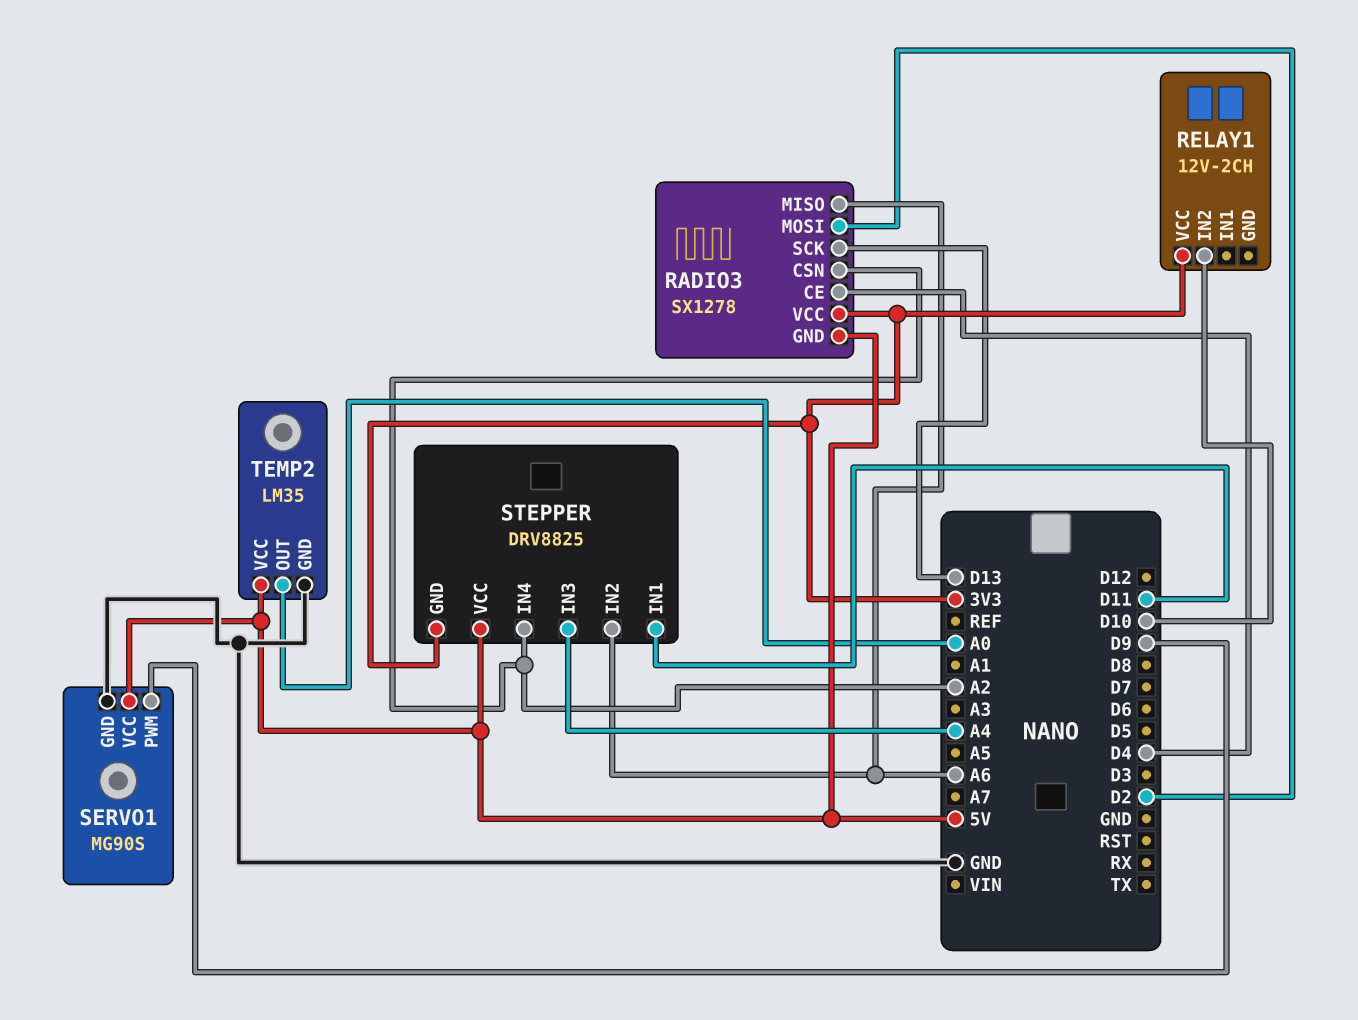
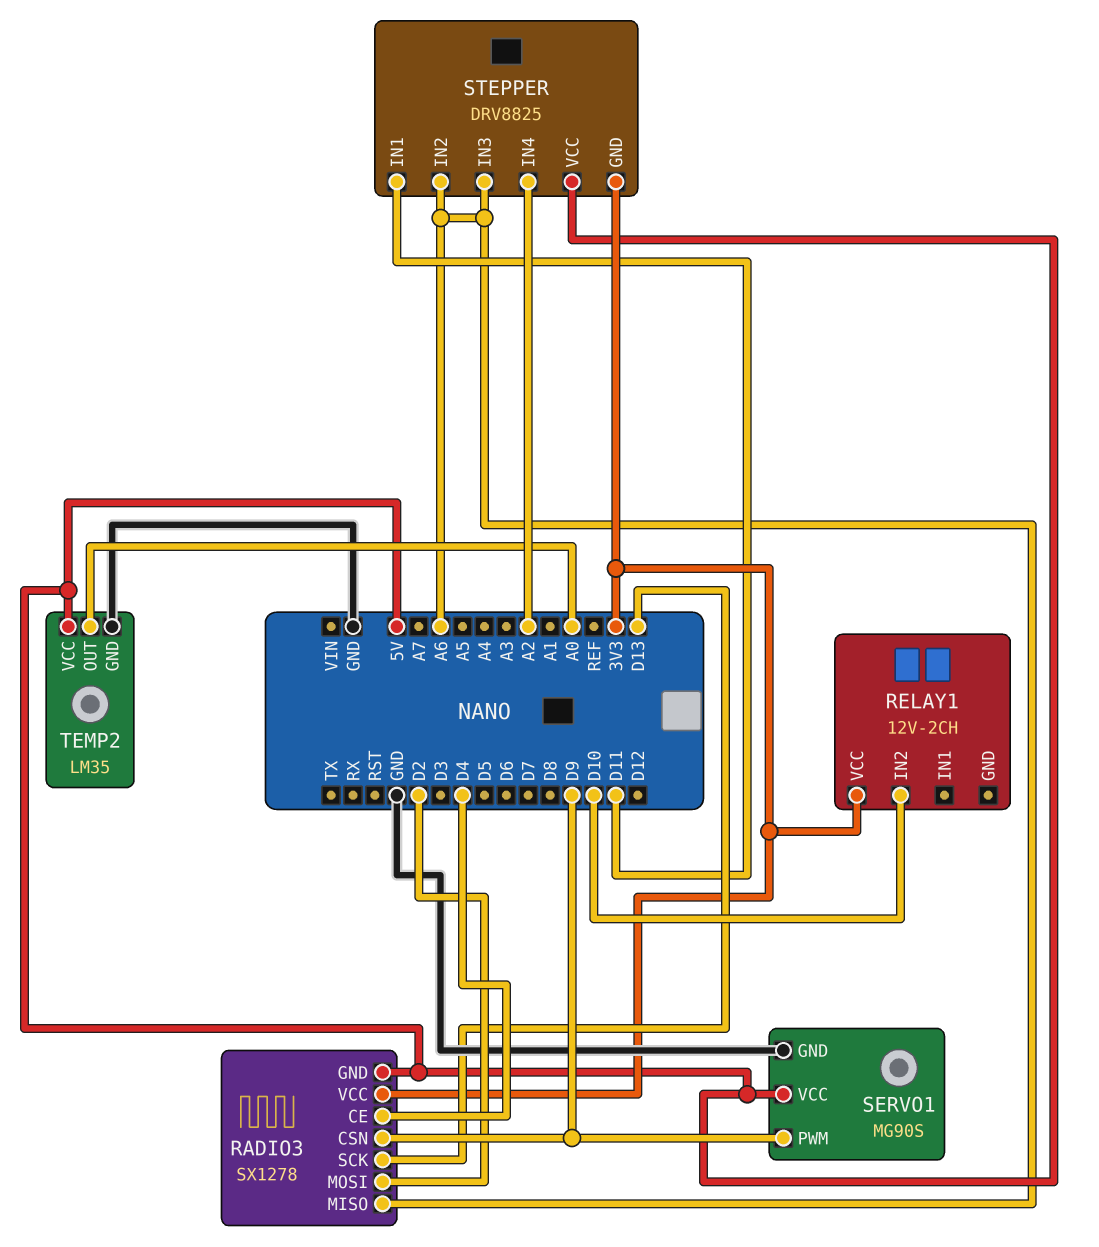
RADIO3 pin CSN: A2 -> D9
STEPPER pin IN3: A4 -> A6

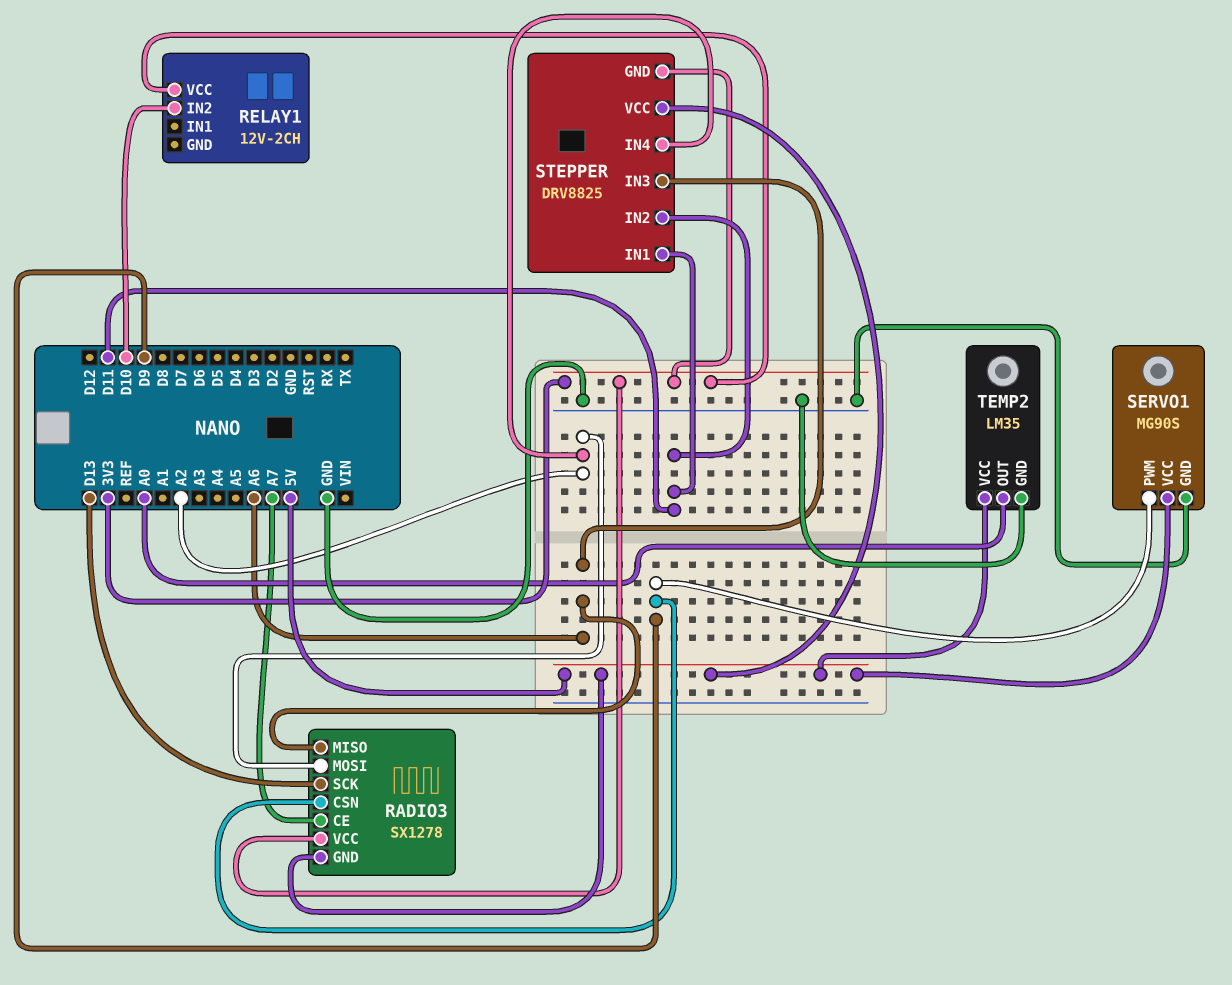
RADIO3 pin CE: D4 -> A7
RADIO3 pin MOSI: D2 -> A2
STEPPER pin IN2: A6 -> D11

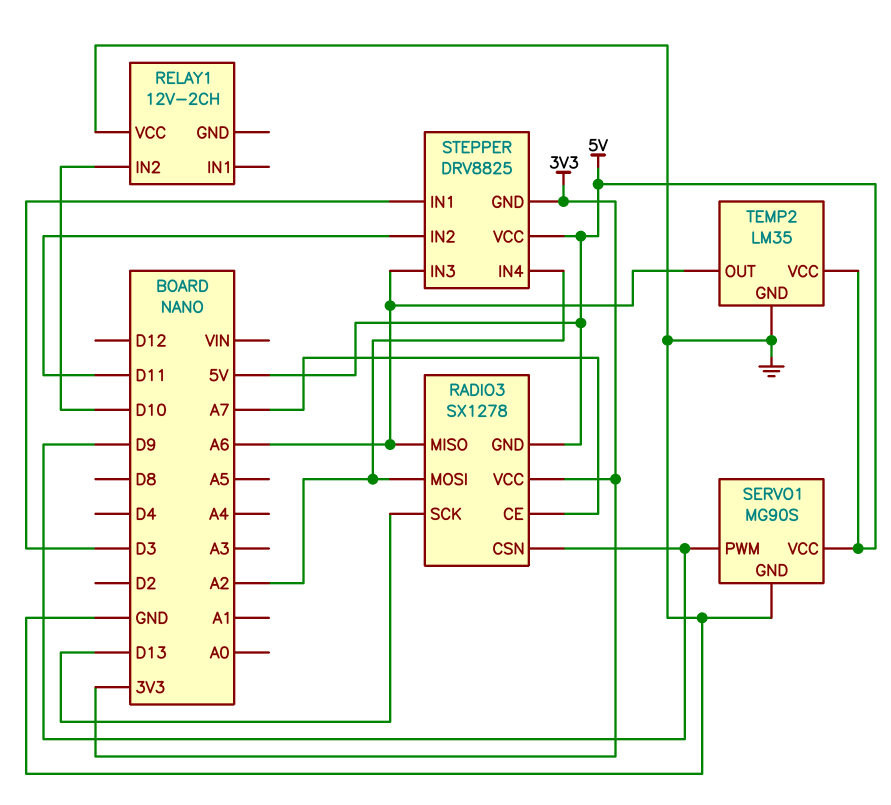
RELAY1 pin VCC: 3V3 -> GND
STEPPER pin IN1: D11 -> D3
TEMP2 pin OUT: A0 -> A6

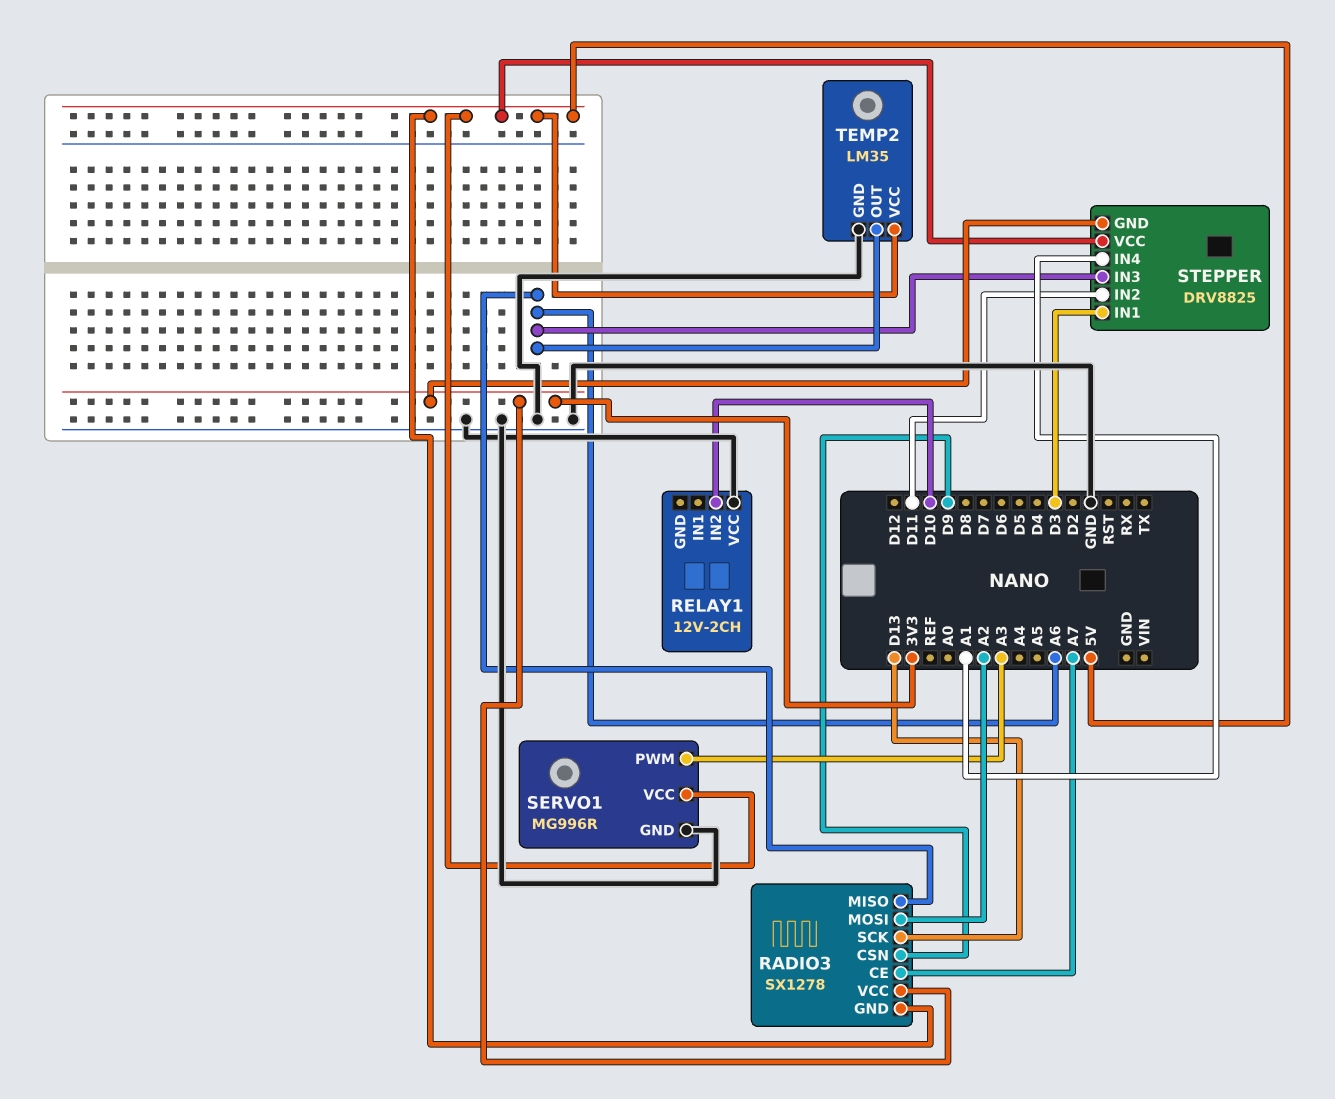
SERVO1: MG90S -> MG996R
SERVO1 pin PWM: D9 -> A3
STEPPER pin IN4: A2 -> A1

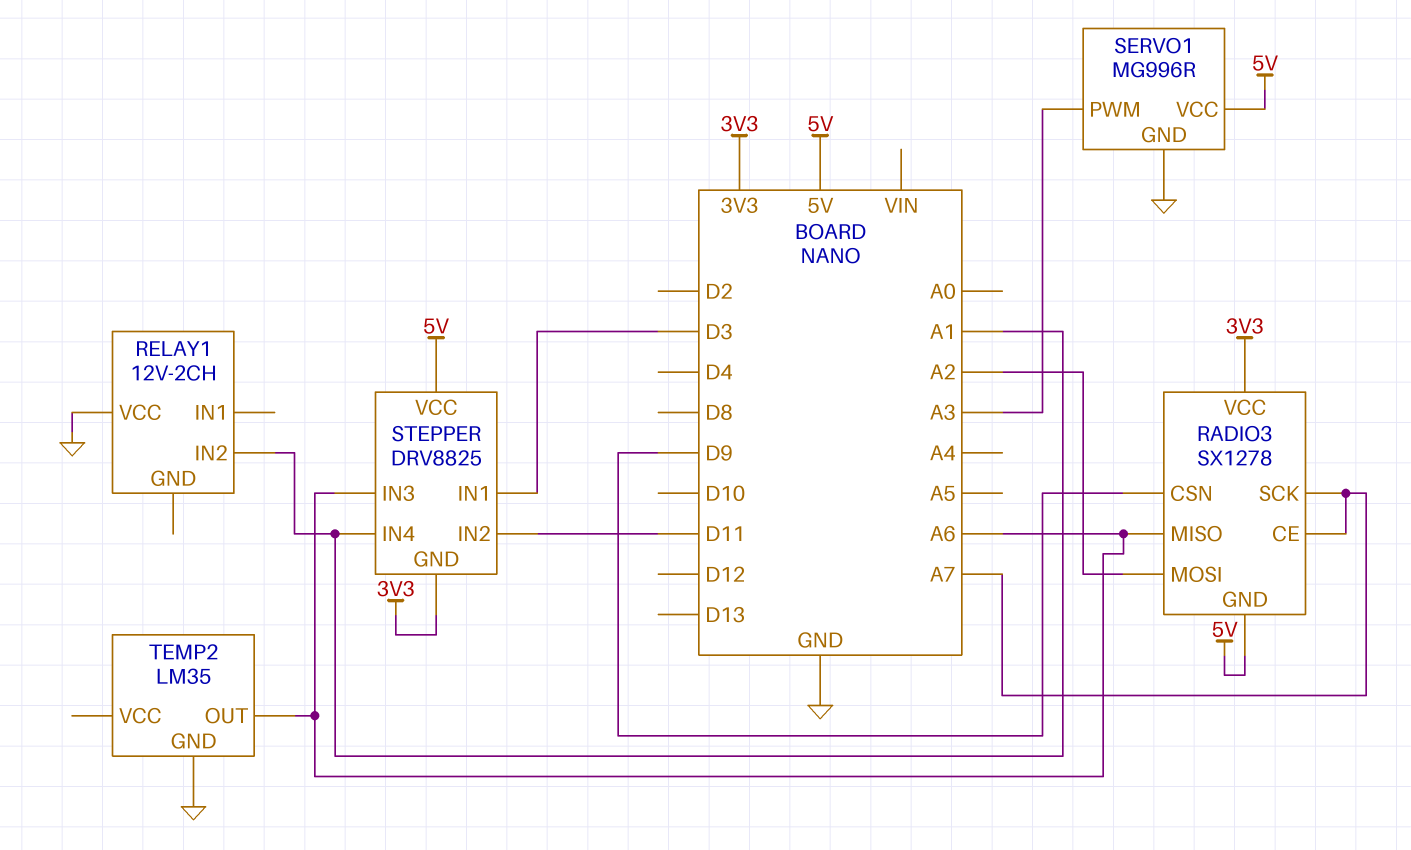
RADIO3 pin SCK: D13 -> A7
RELAY1 pin IN2: D10 -> A1
TEMP2 pin VCC: 5V -> none

